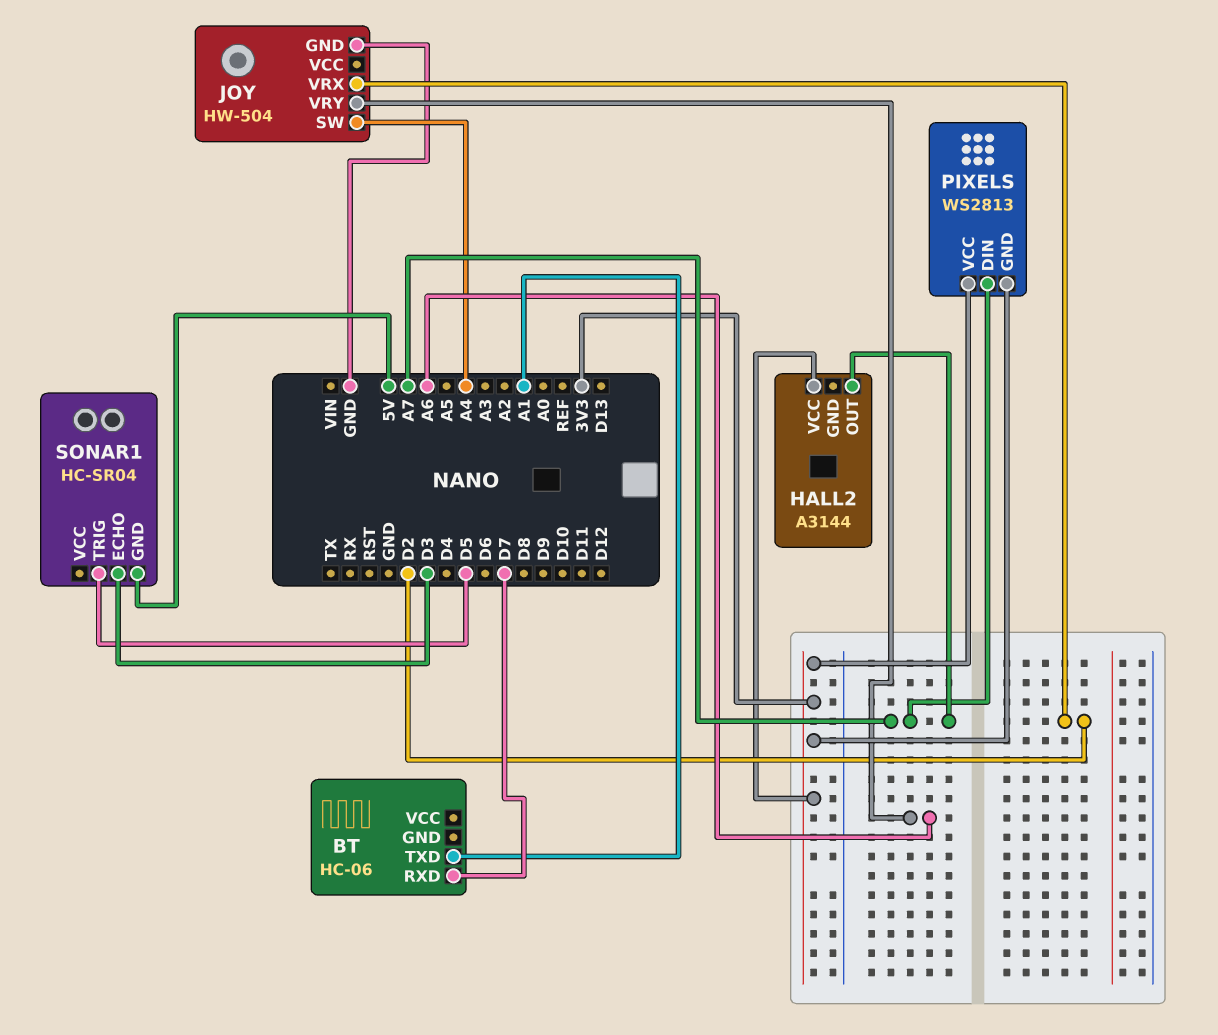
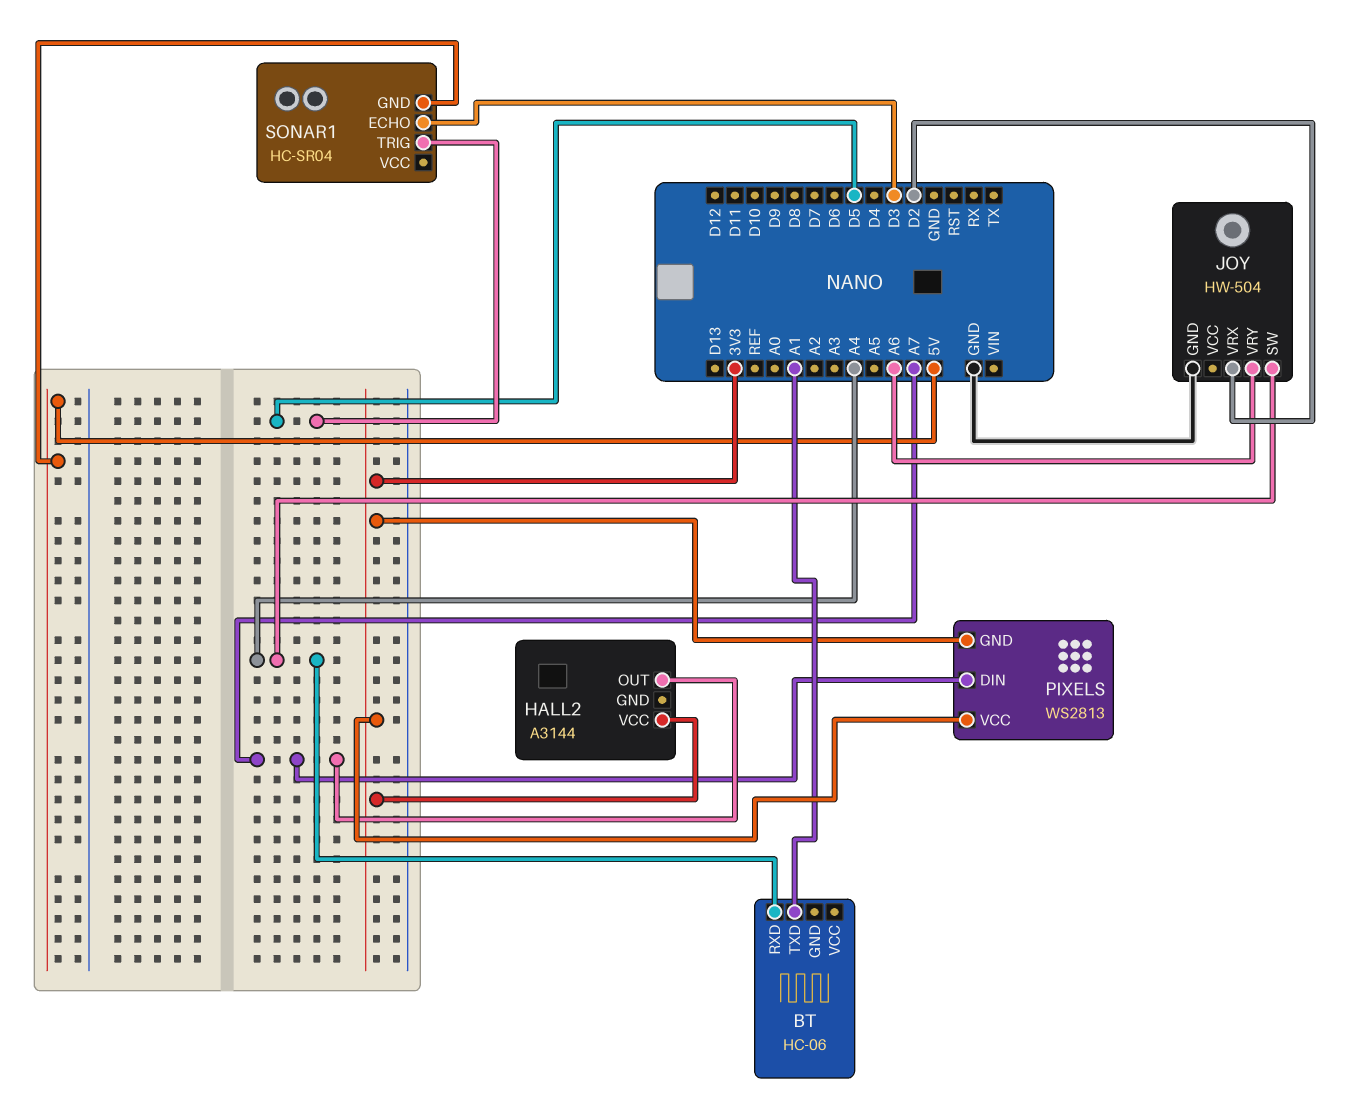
BT pin RXD: D7 -> A4

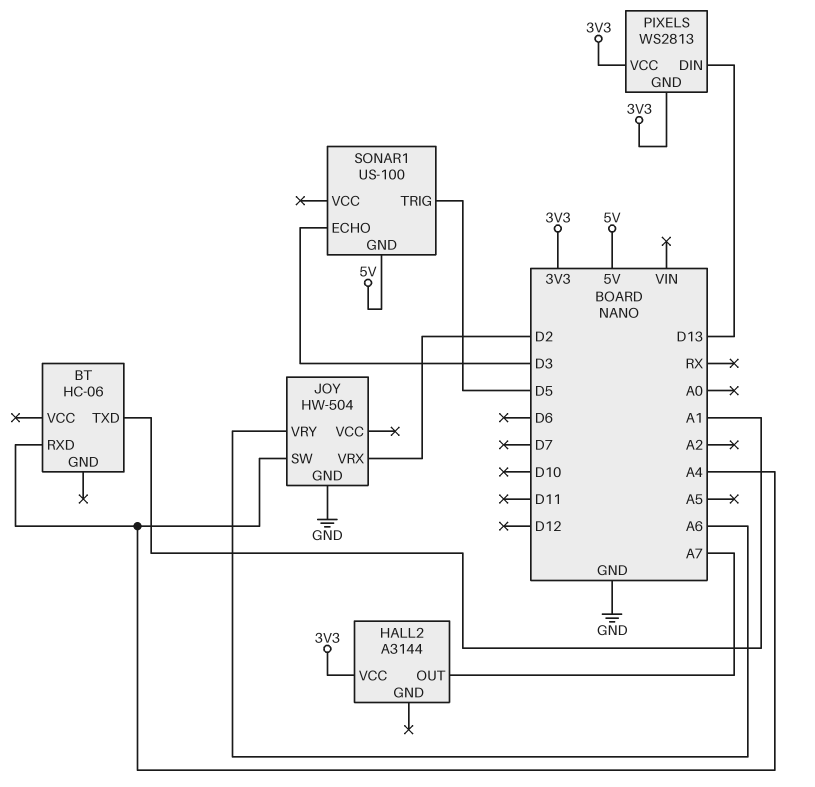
PIXELS pin DIN: A7 -> D13
SONAR1: HC-SR04 -> US-100

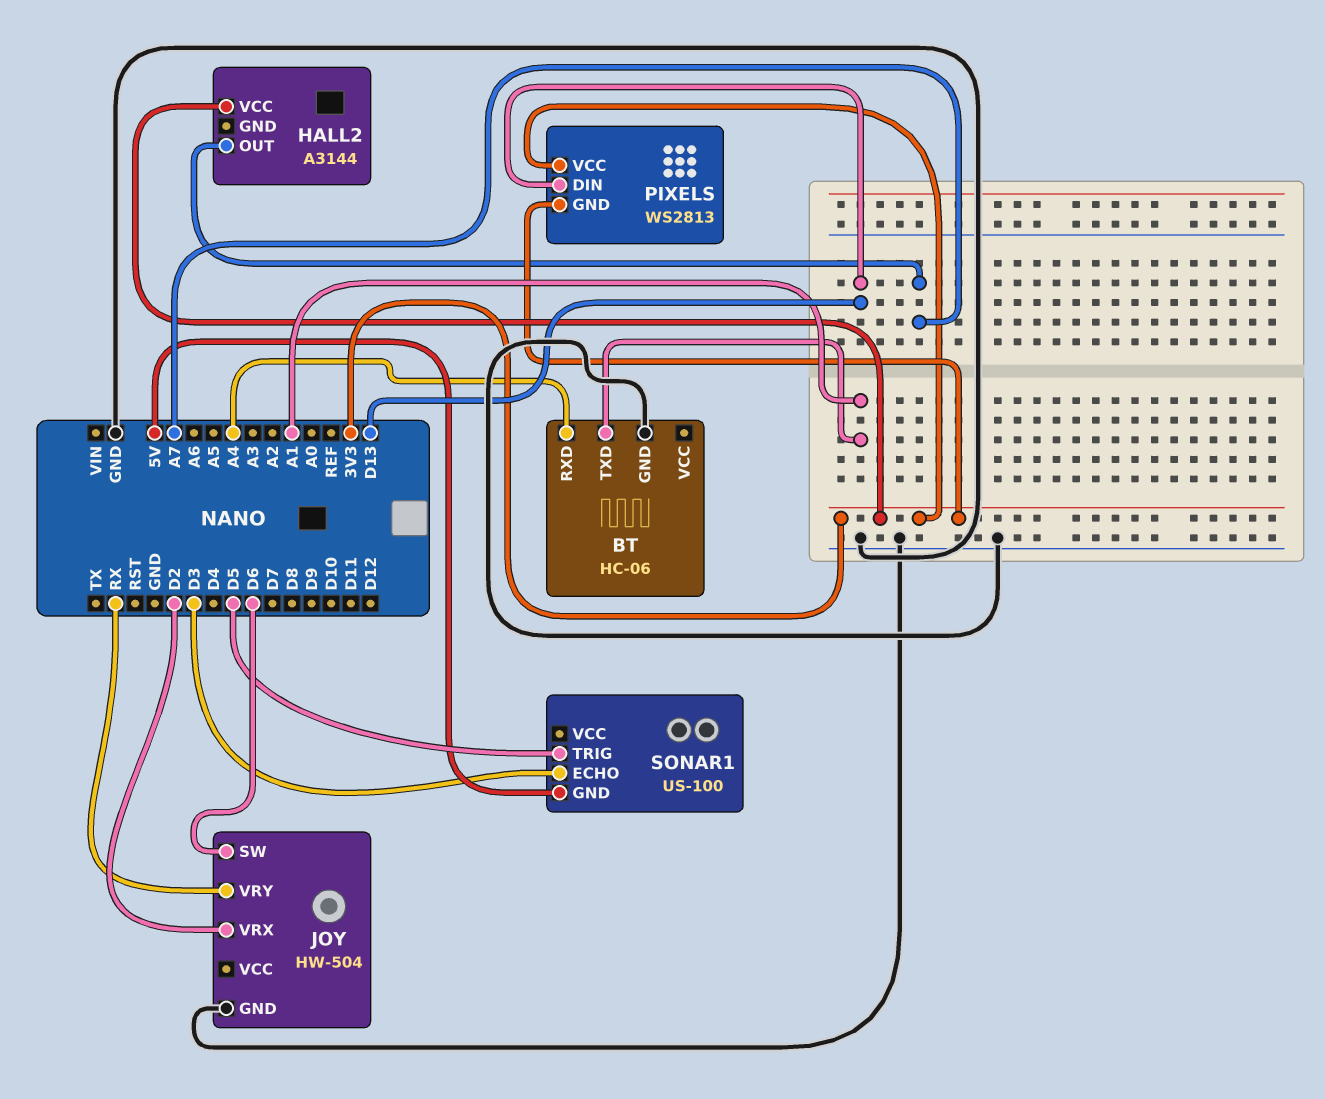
BT pin GND: none -> GND
JOY pin SW: A4 -> D6
JOY pin VRY: A6 -> RX

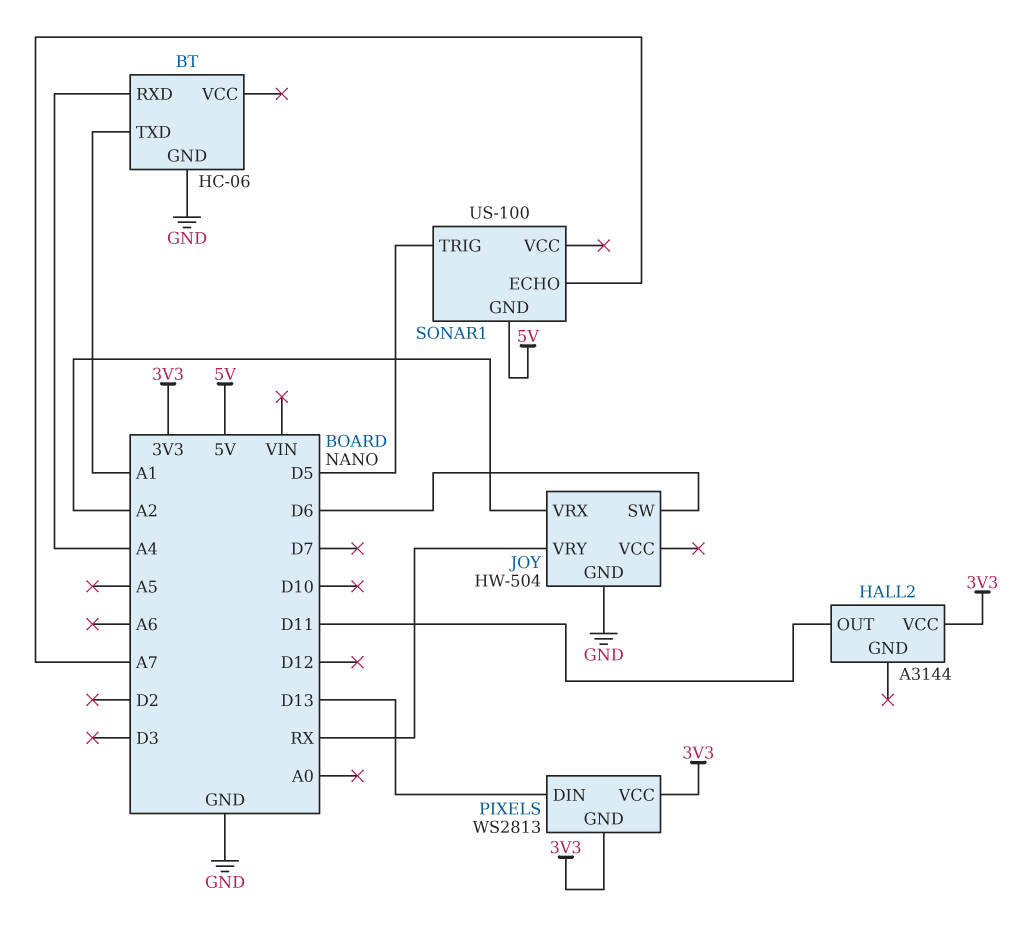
HALL2 pin OUT: A7 -> D11
JOY pin VRX: D2 -> A2
SONAR1 pin ECHO: D3 -> A7

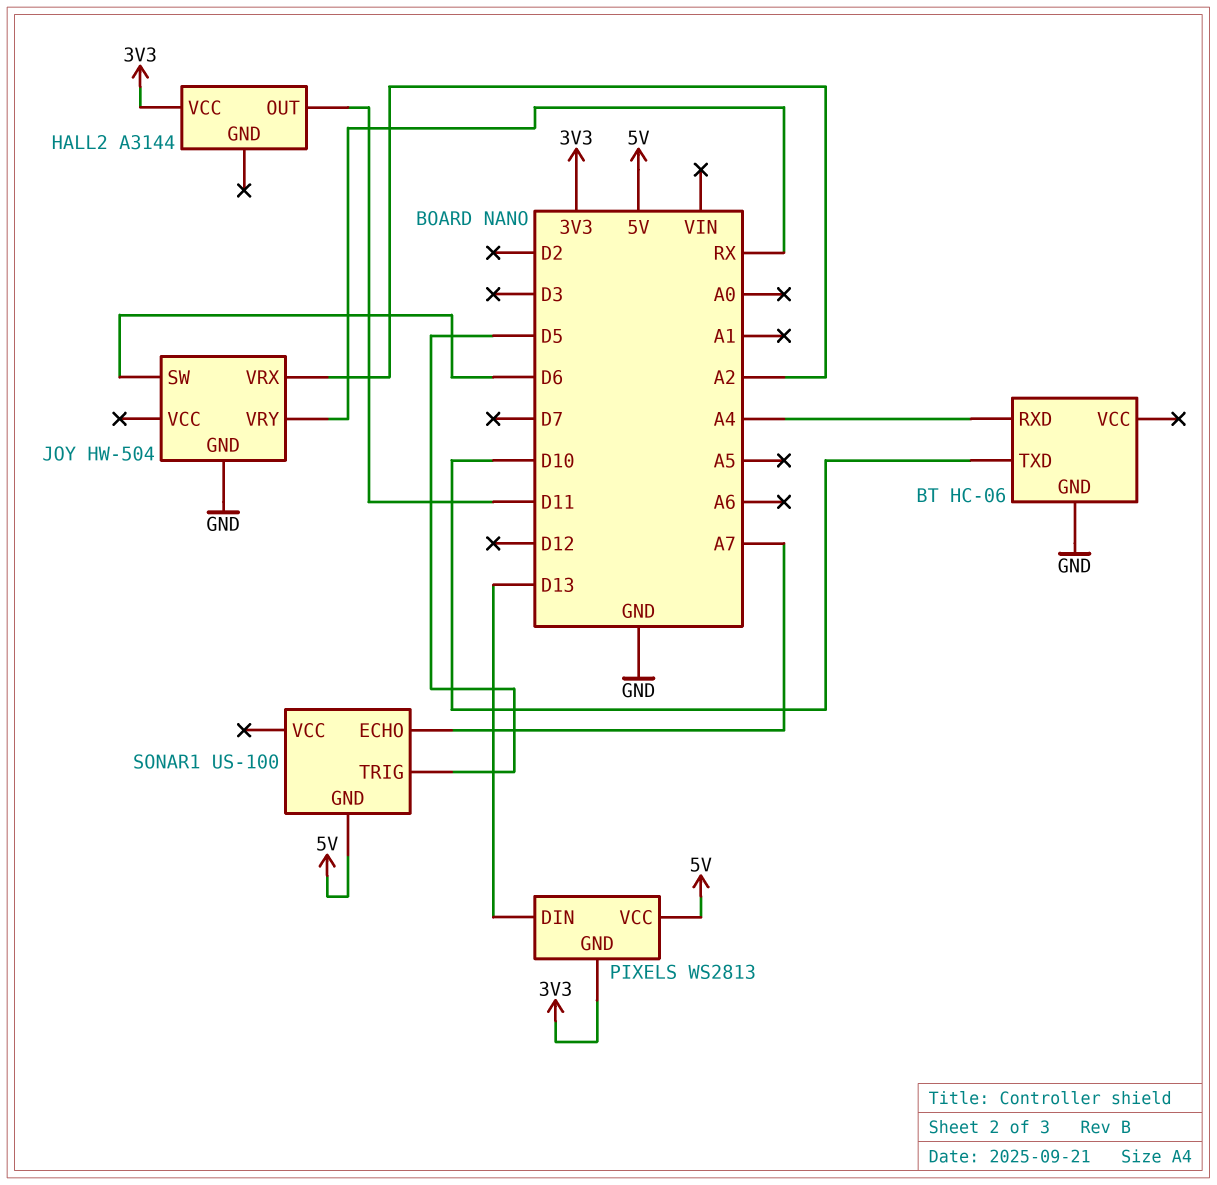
BT pin TXD: A1 -> D10
PIXELS pin VCC: 3V3 -> 5V

